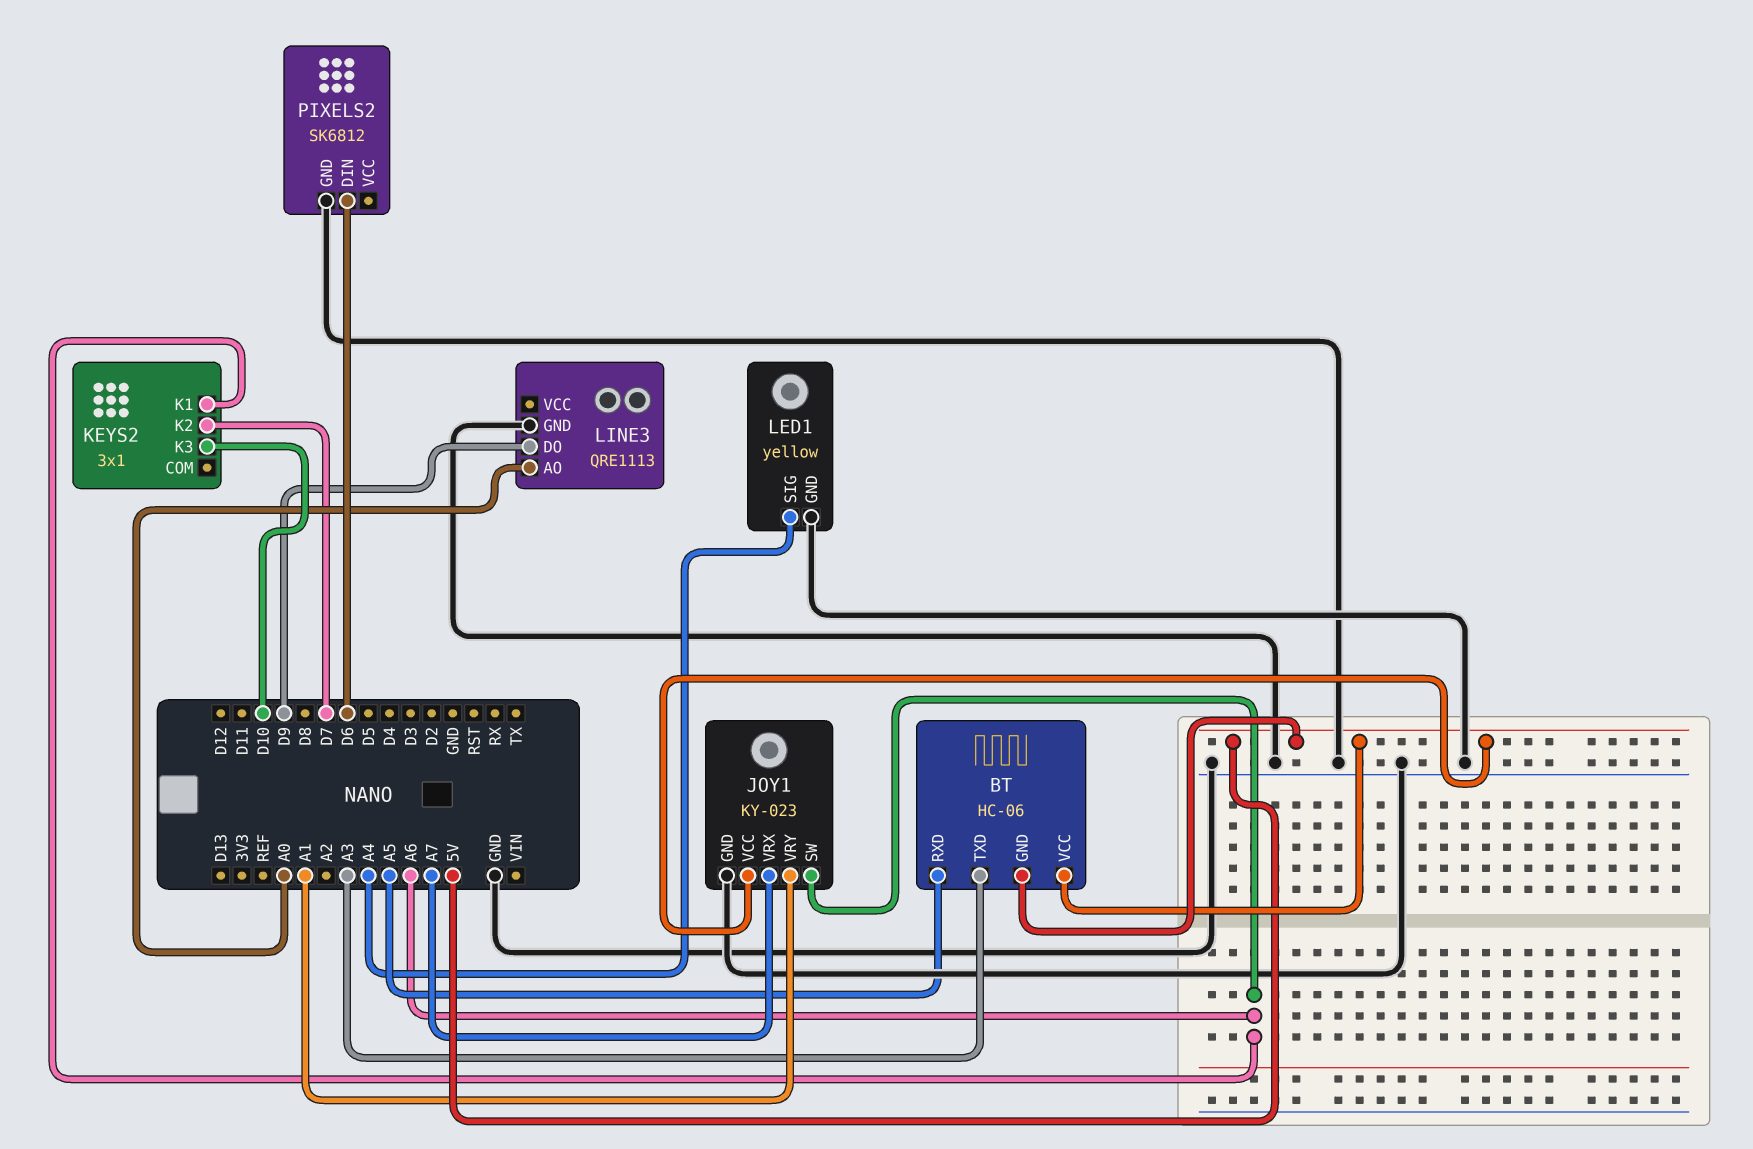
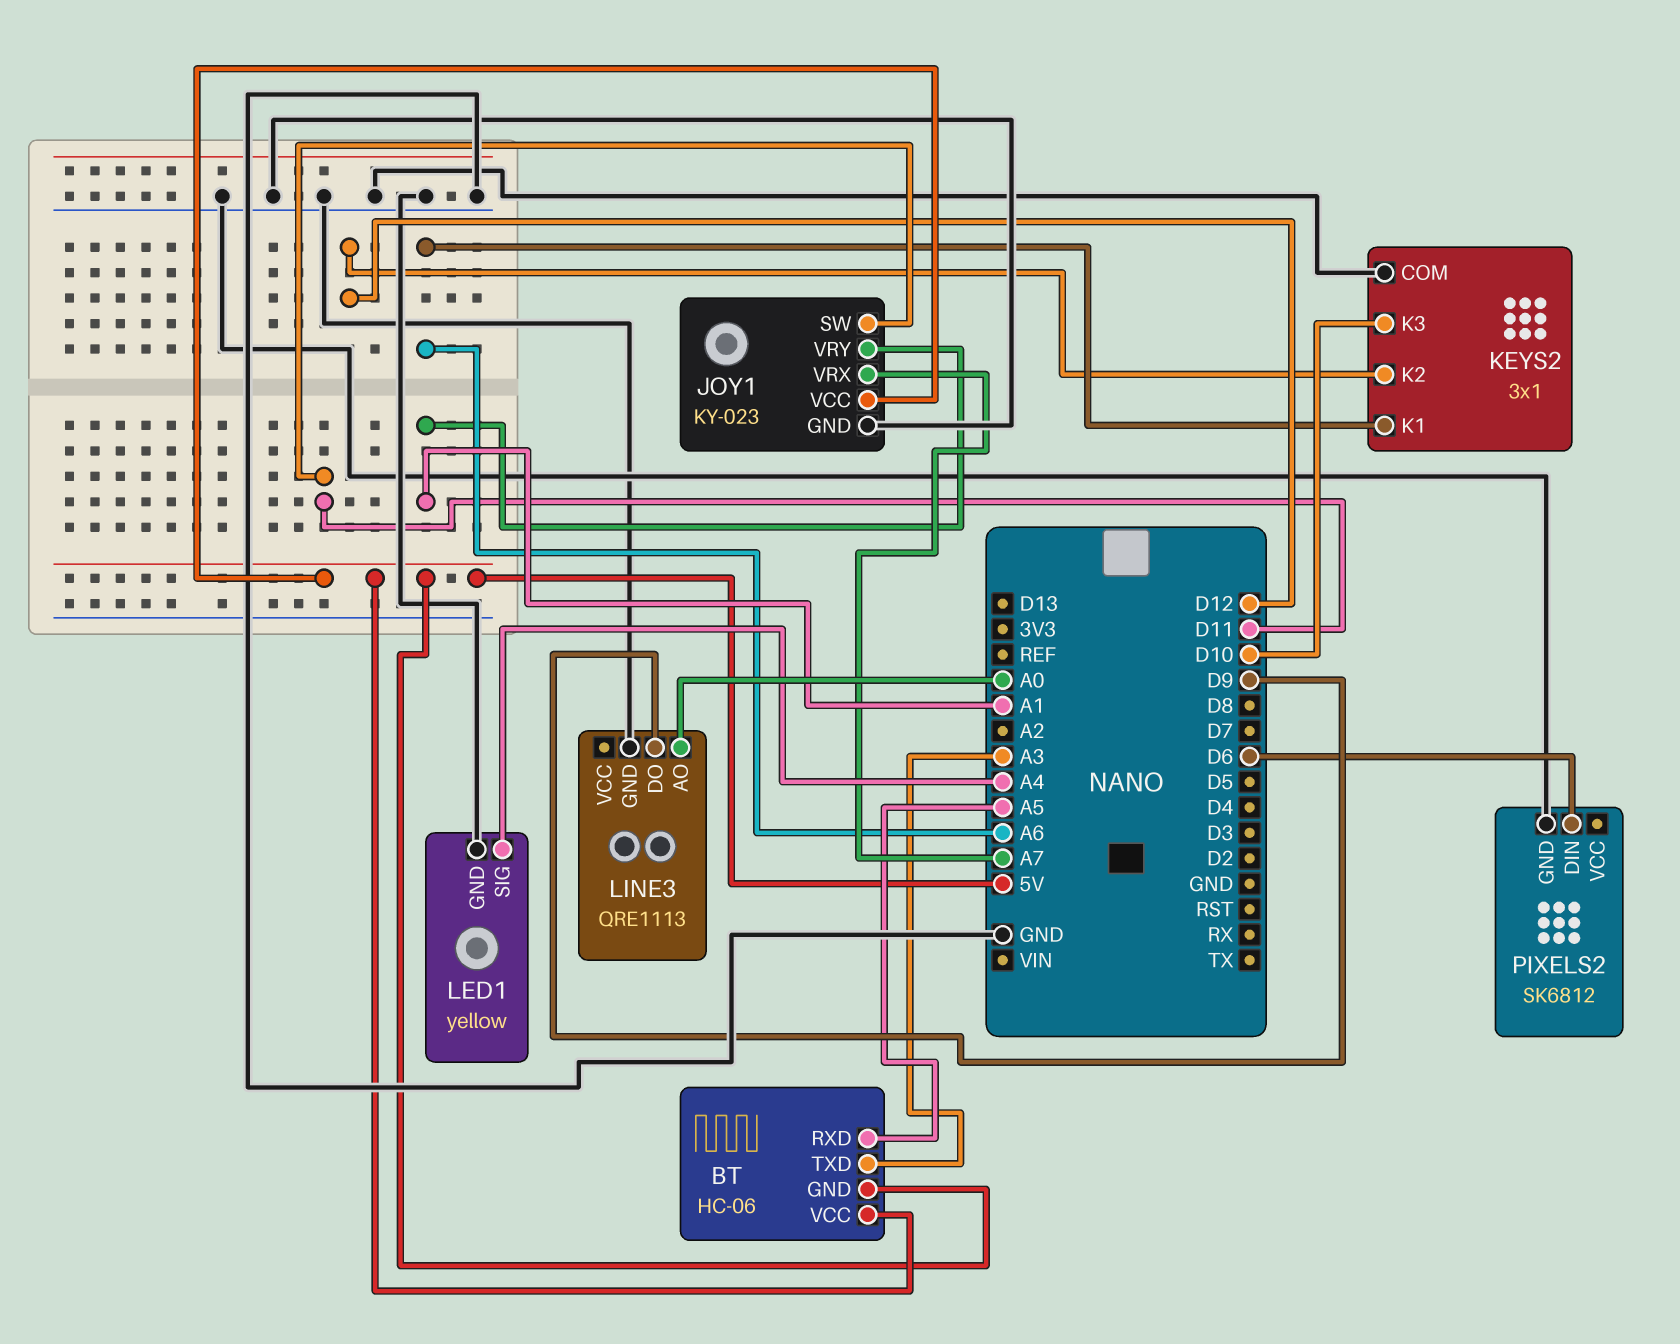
JOY1 pin SW: A6 -> D11
KEYS2 pin COM: none -> GND
KEYS2 pin K2: D7 -> D12

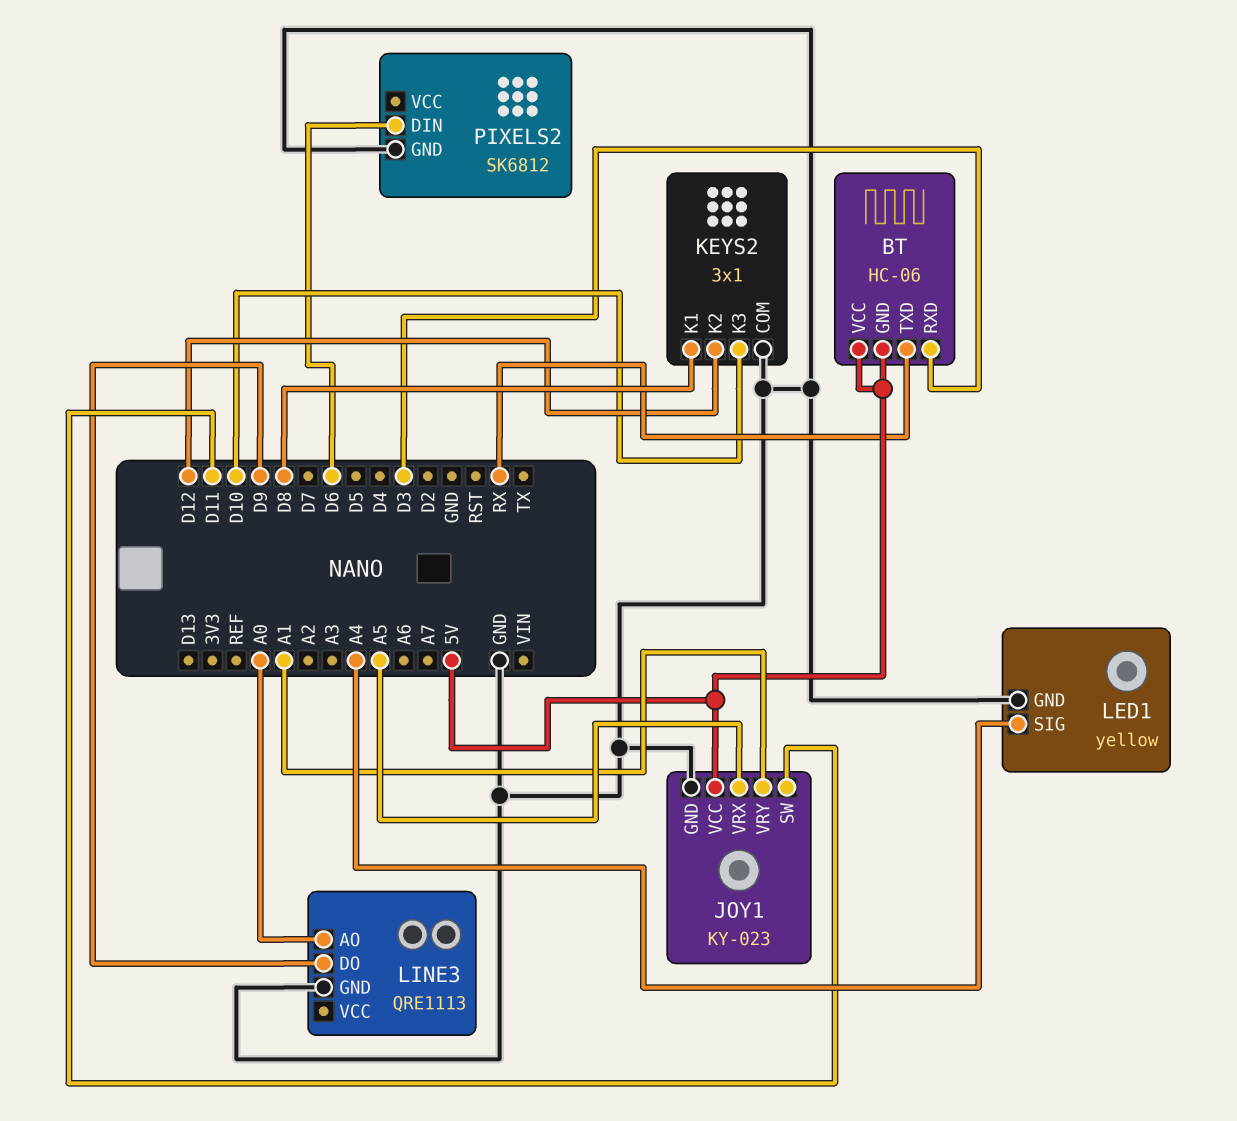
BT pin RXD: A5 -> D3
BT pin TXD: A3 -> RX
JOY1 pin VRX: A7 -> A5
KEYS2 pin K1: A6 -> D8

